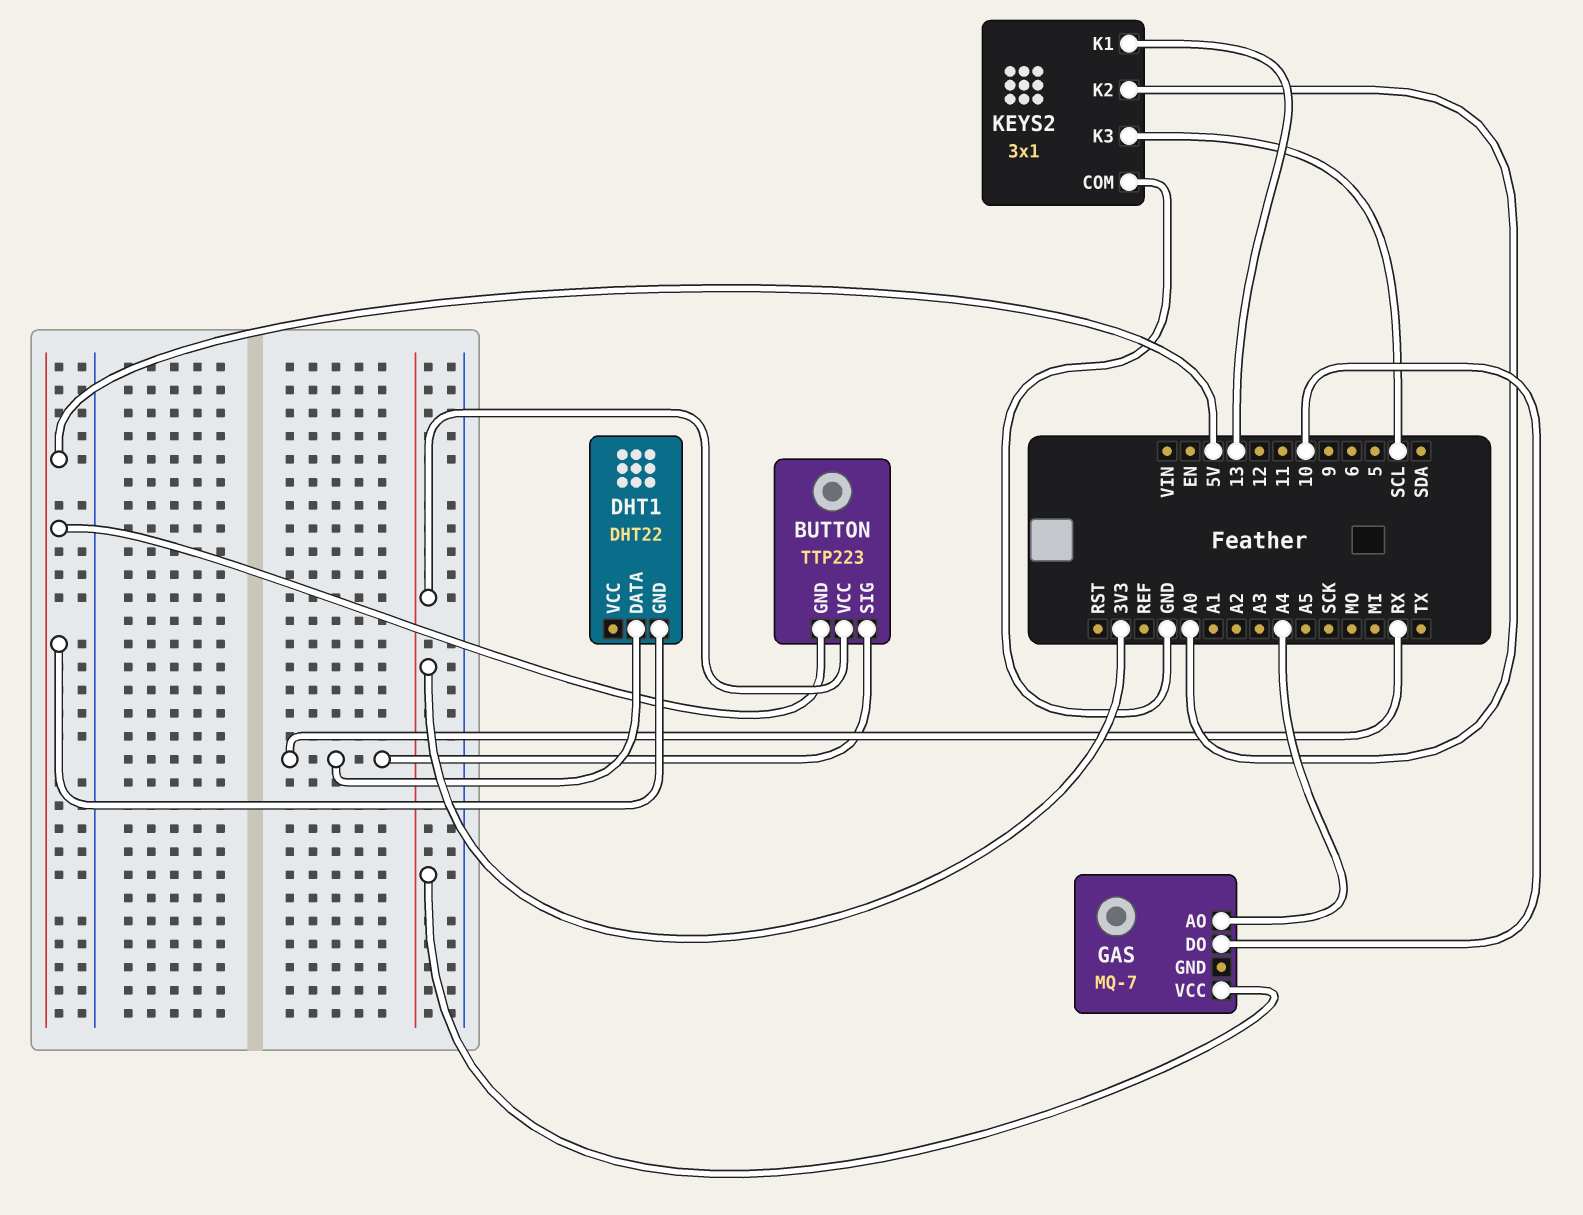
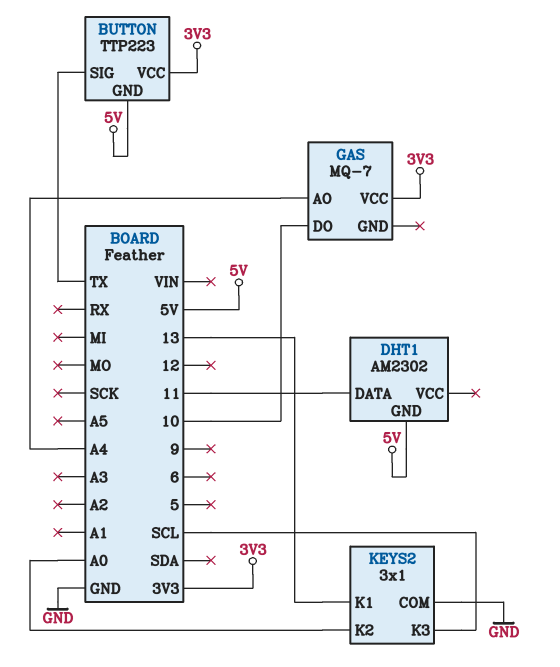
BUTTON pin SIG: RX -> TX
DHT1: DHT22 -> AM2302
DHT1 pin DATA: RX -> 11

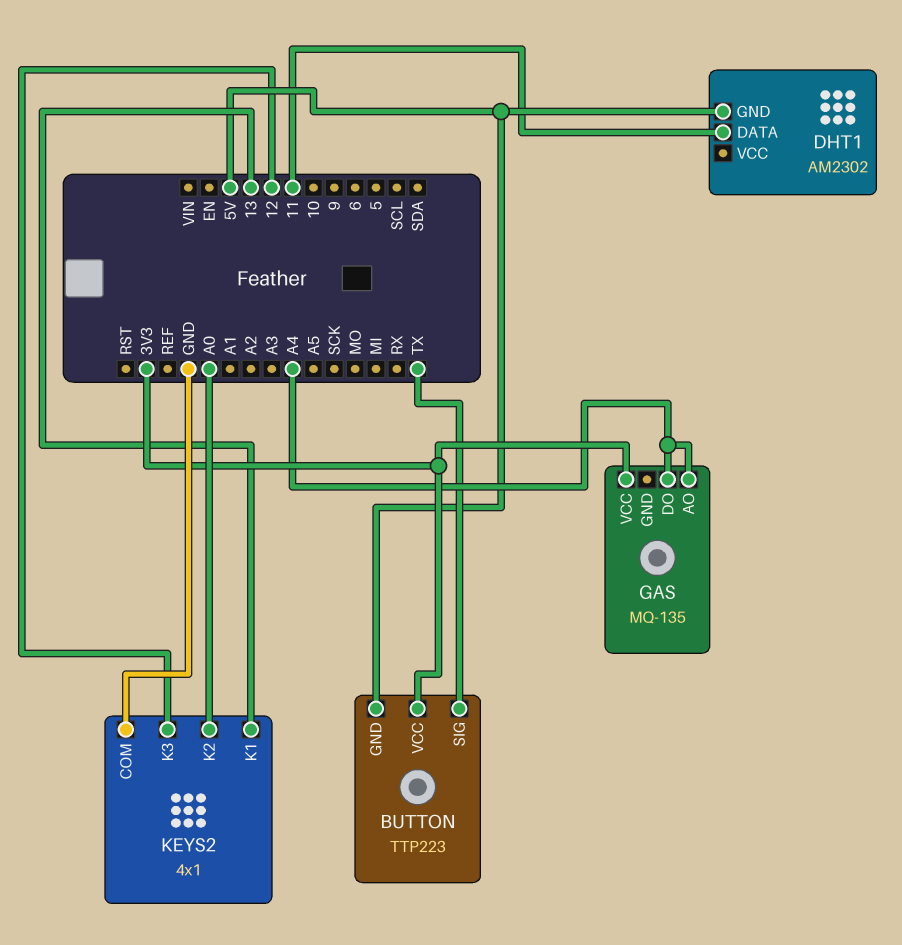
GAS: MQ-7 -> MQ-135
GAS pin DO: 10 -> A4
KEYS2: 3x1 -> 4x1
KEYS2 pin K3: SCL -> 12

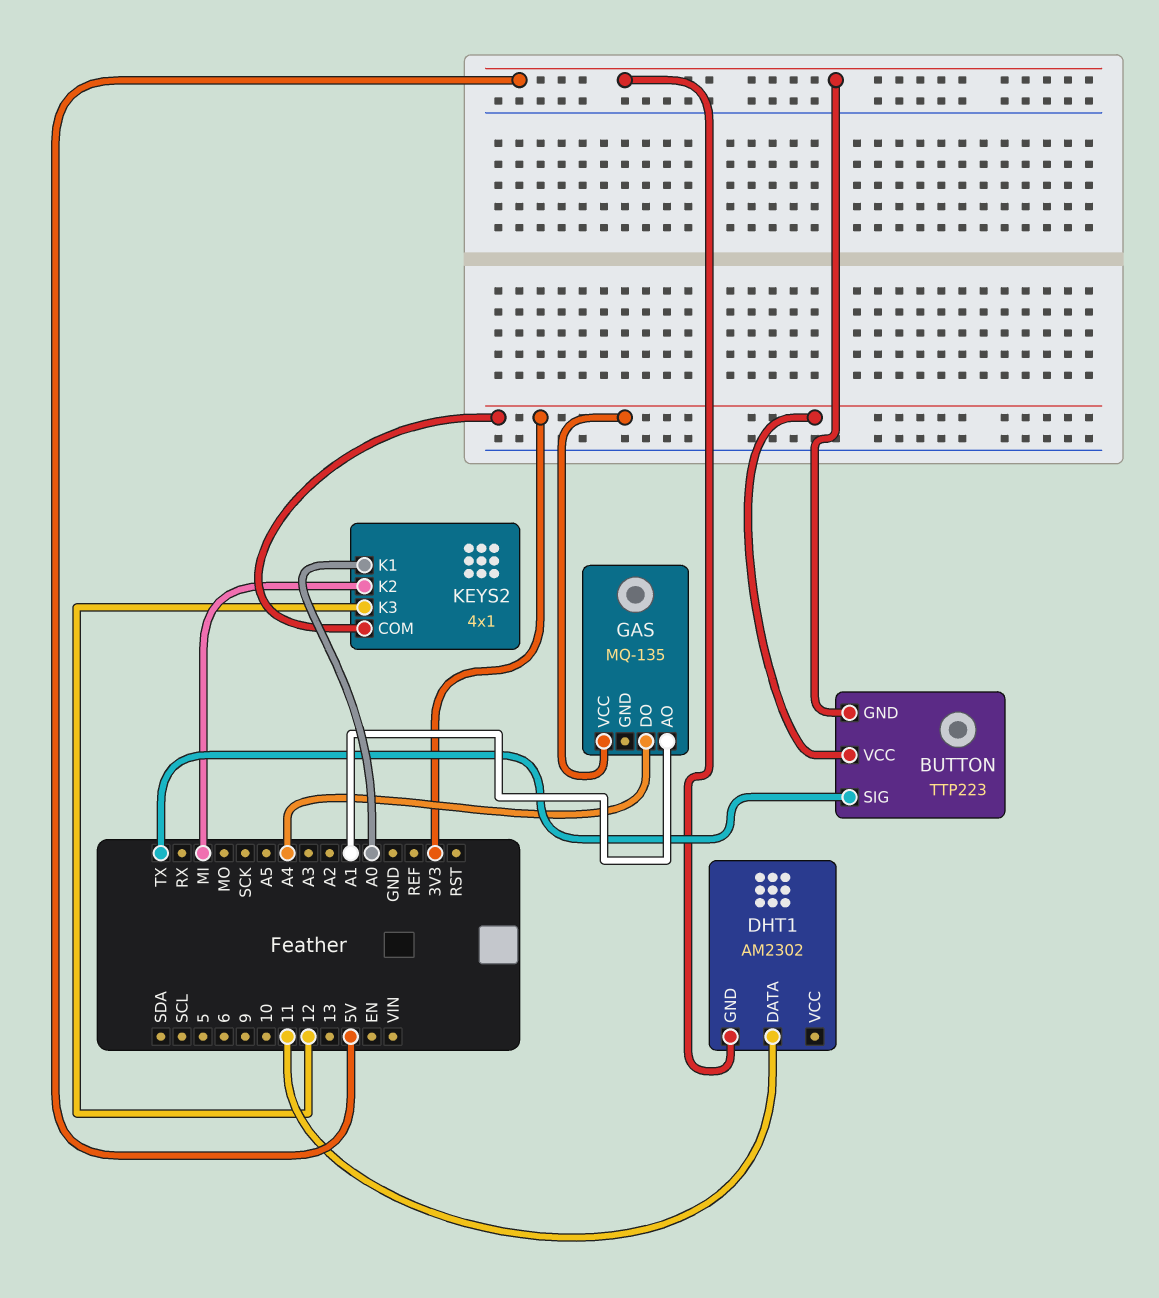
GAS pin AO: A4 -> A1
KEYS2 pin COM: GND -> 3V3
KEYS2 pin K1: 13 -> A0
KEYS2 pin K2: A0 -> MI

